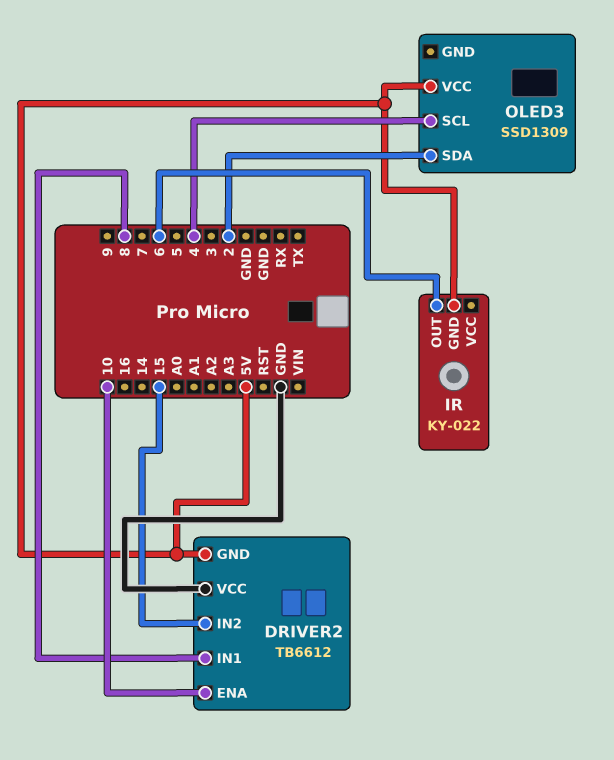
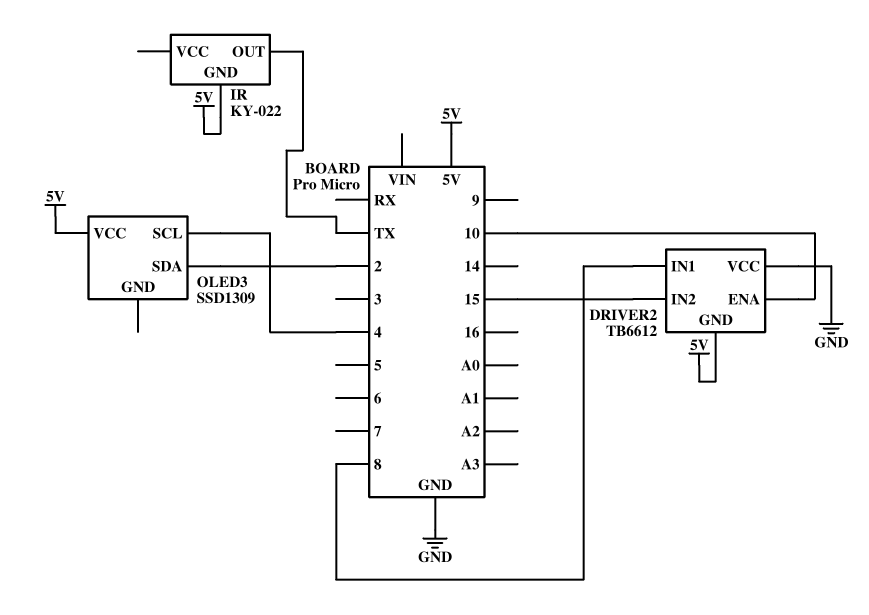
IR pin OUT: 6 -> TX

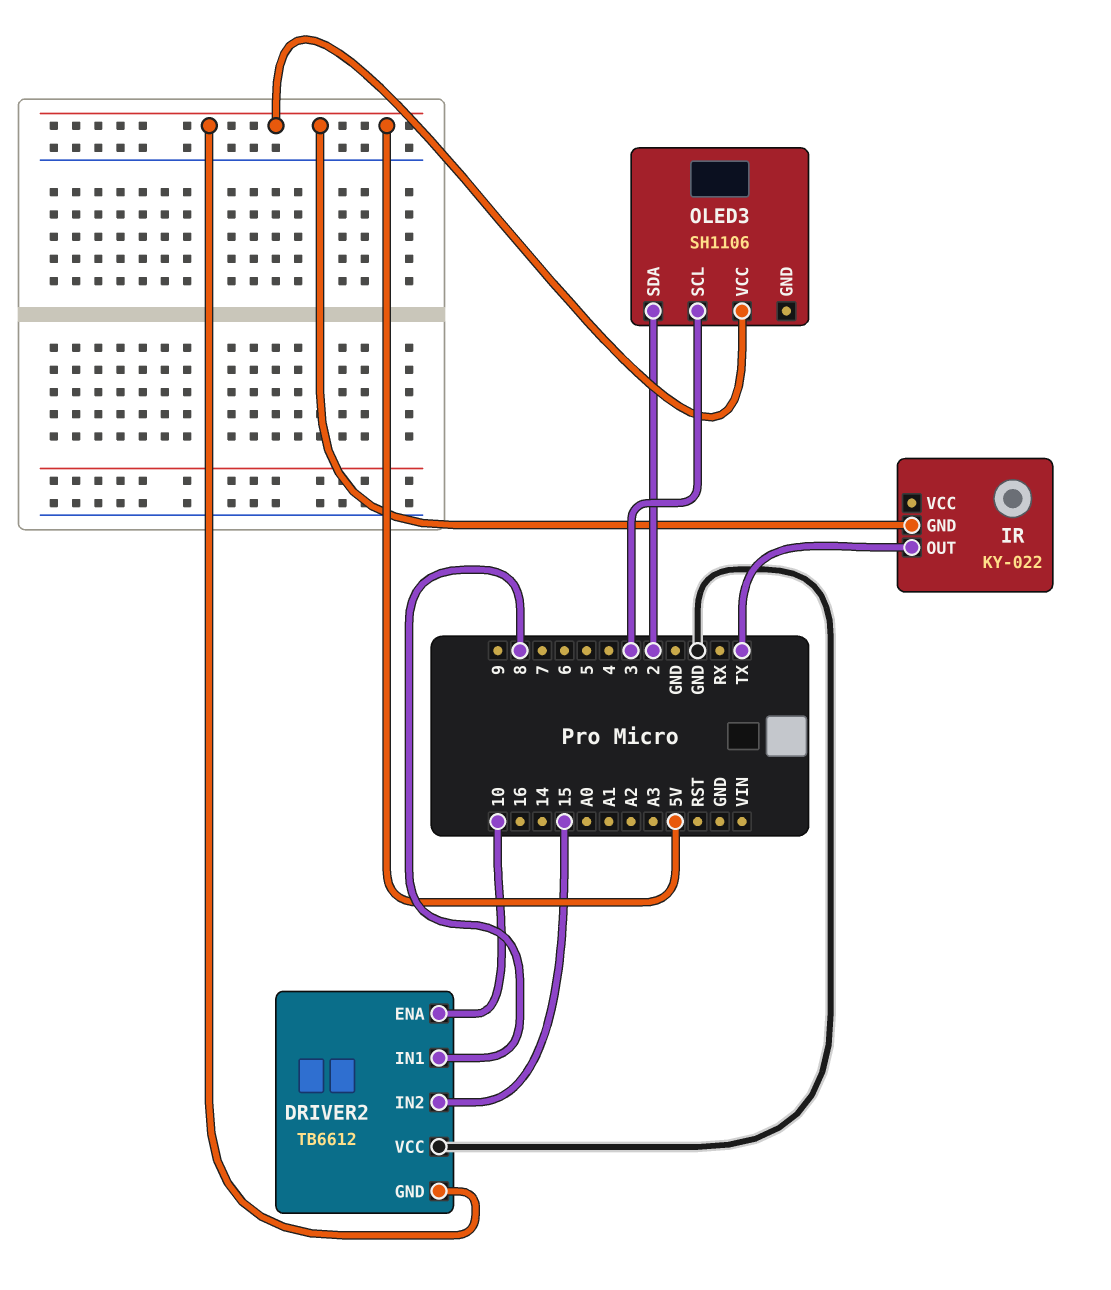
OLED3: SSD1309 -> SH1106
OLED3 pin SCL: 4 -> 3

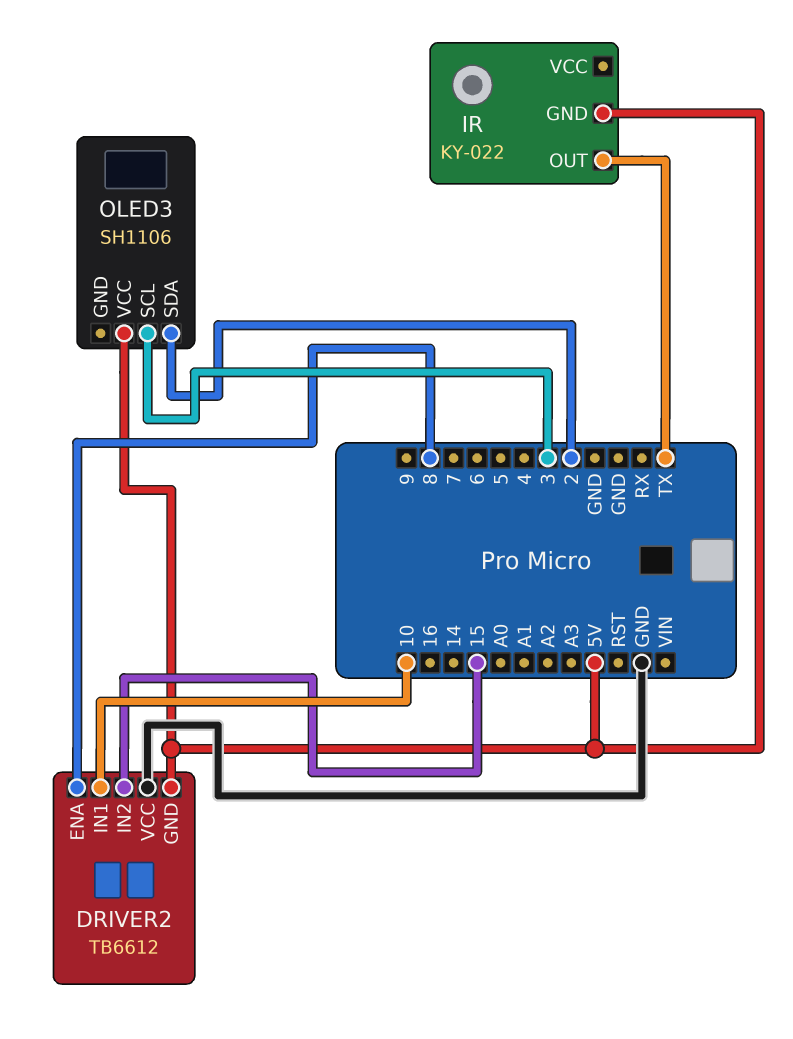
DRIVER2 pin ENA: 10 -> 8
DRIVER2 pin IN1: 8 -> 10

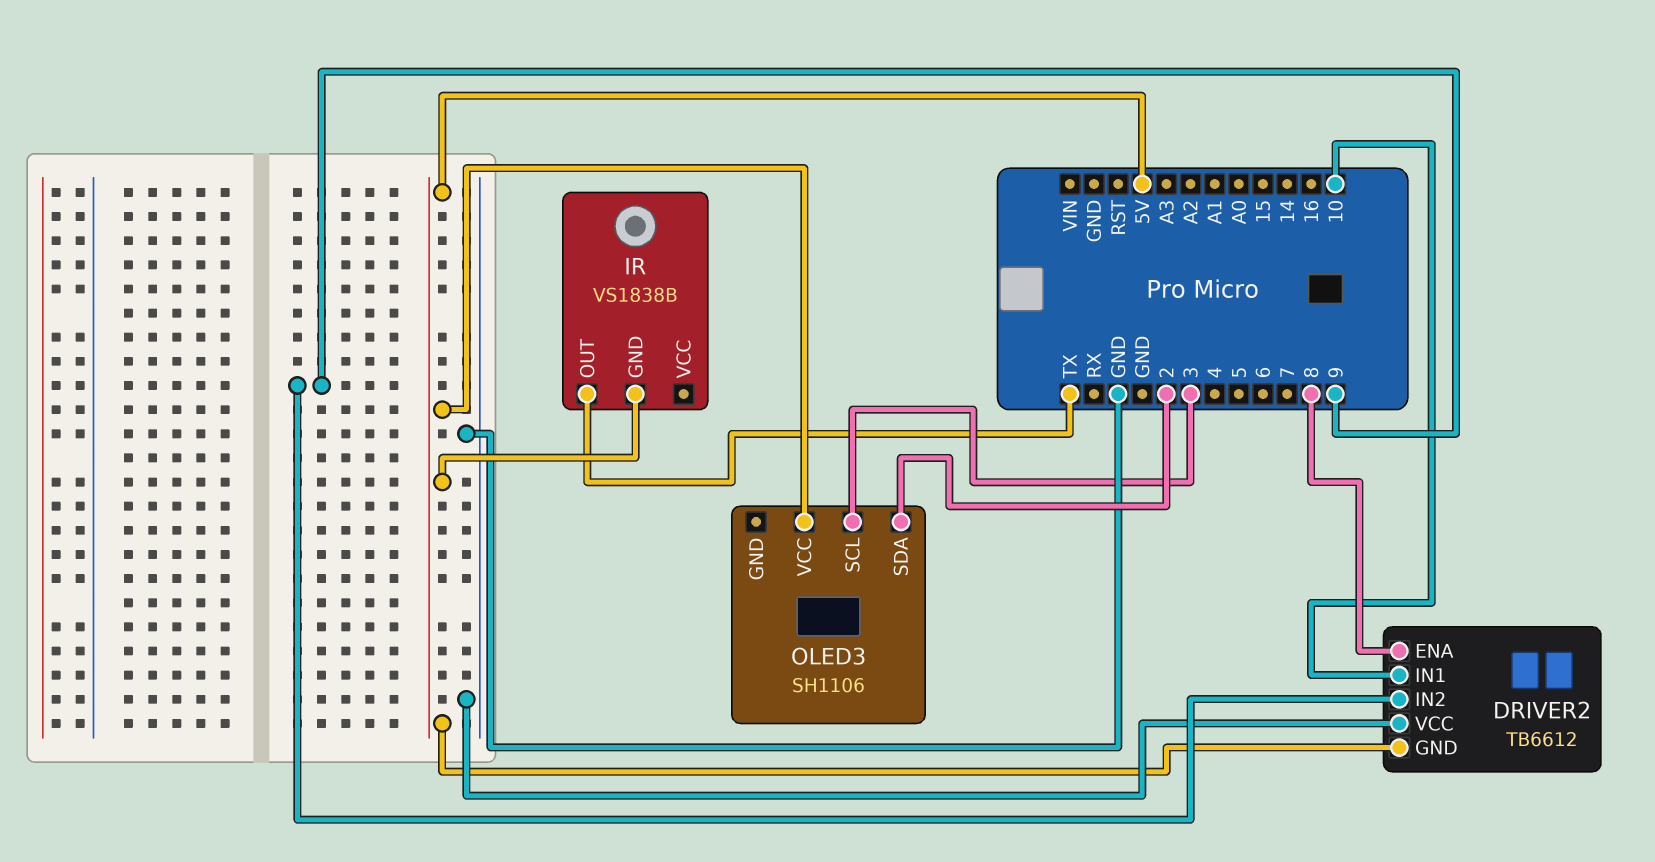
DRIVER2 pin IN2: 15 -> 9
IR: KY-022 -> VS1838B

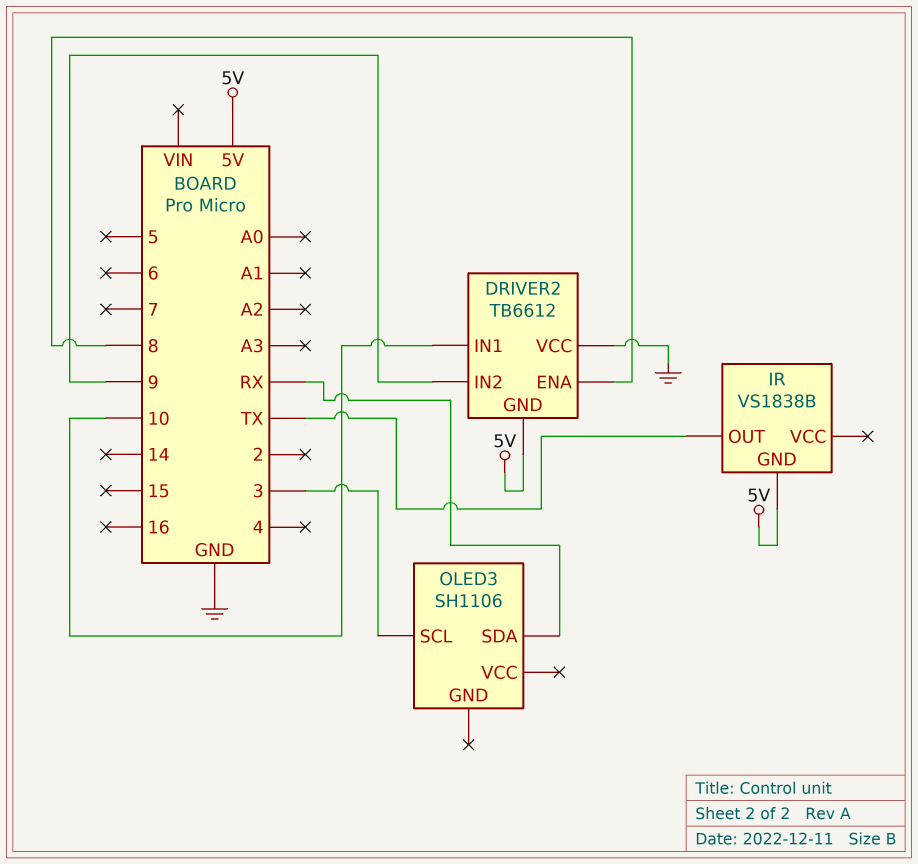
OLED3 pin SDA: 2 -> RX
OLED3 pin VCC: 5V -> none

